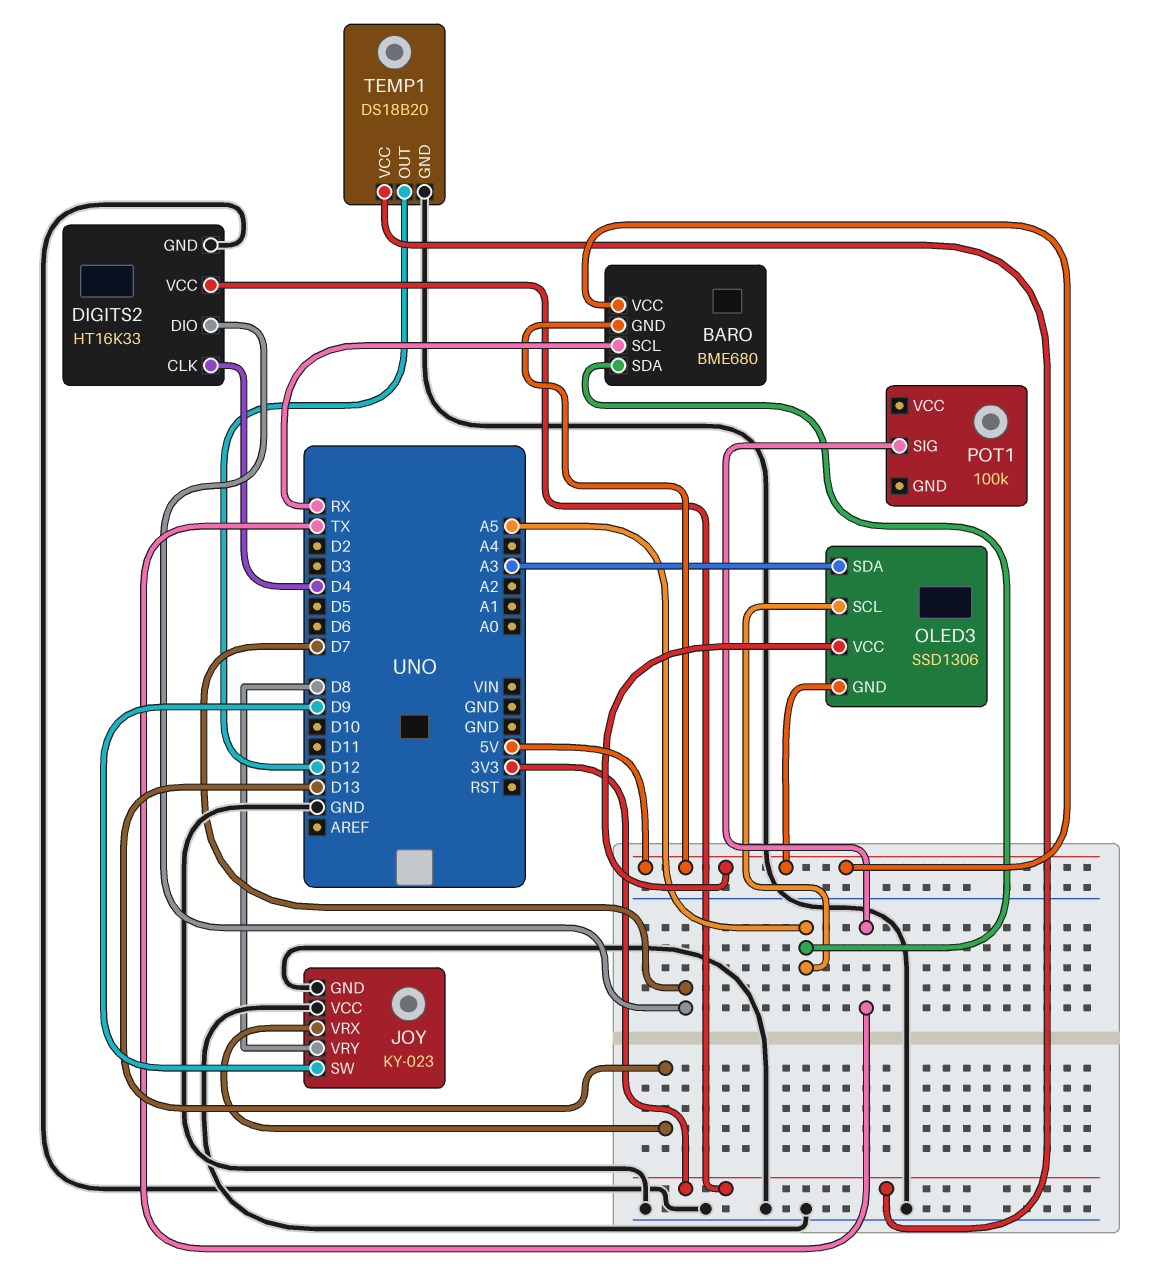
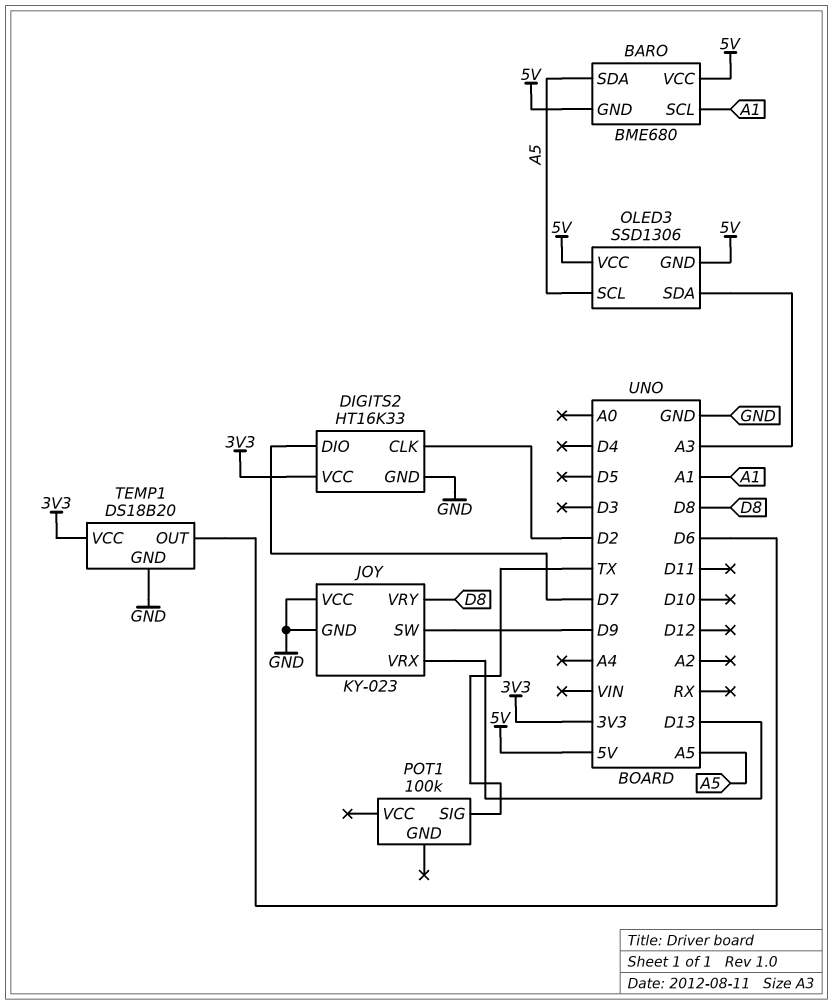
BARO pin SCL: RX -> A1
DIGITS2 pin CLK: D4 -> D2
TEMP1 pin OUT: D12 -> D6

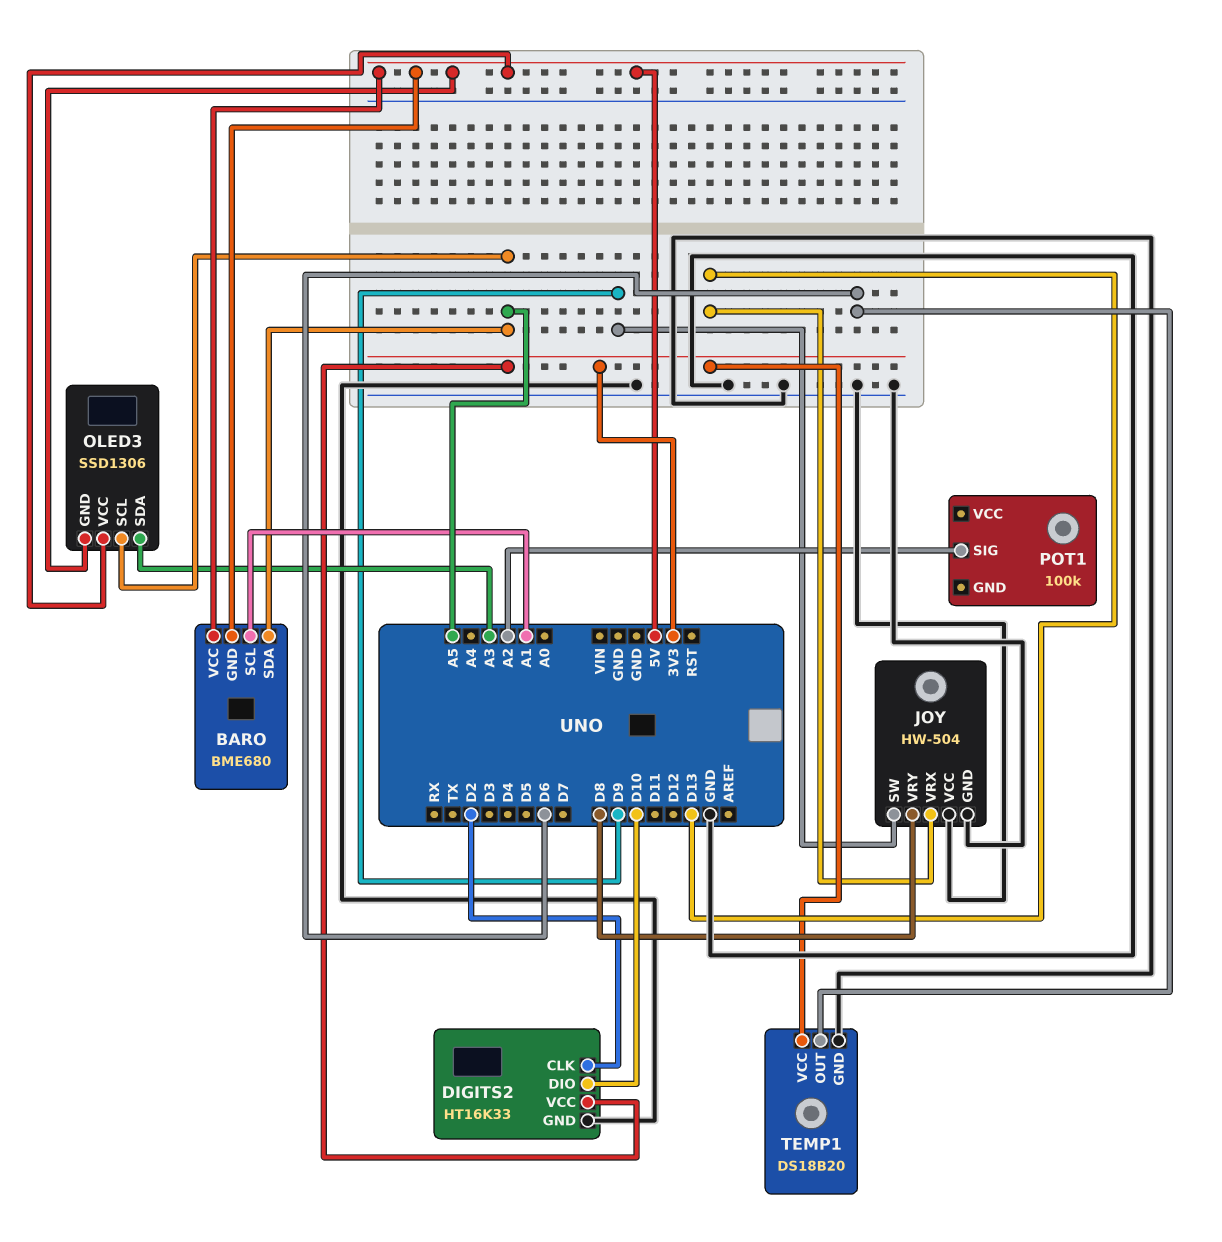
DIGITS2 pin DIO: D7 -> D10
JOY: KY-023 -> HW-504
POT1 pin SIG: TX -> A2

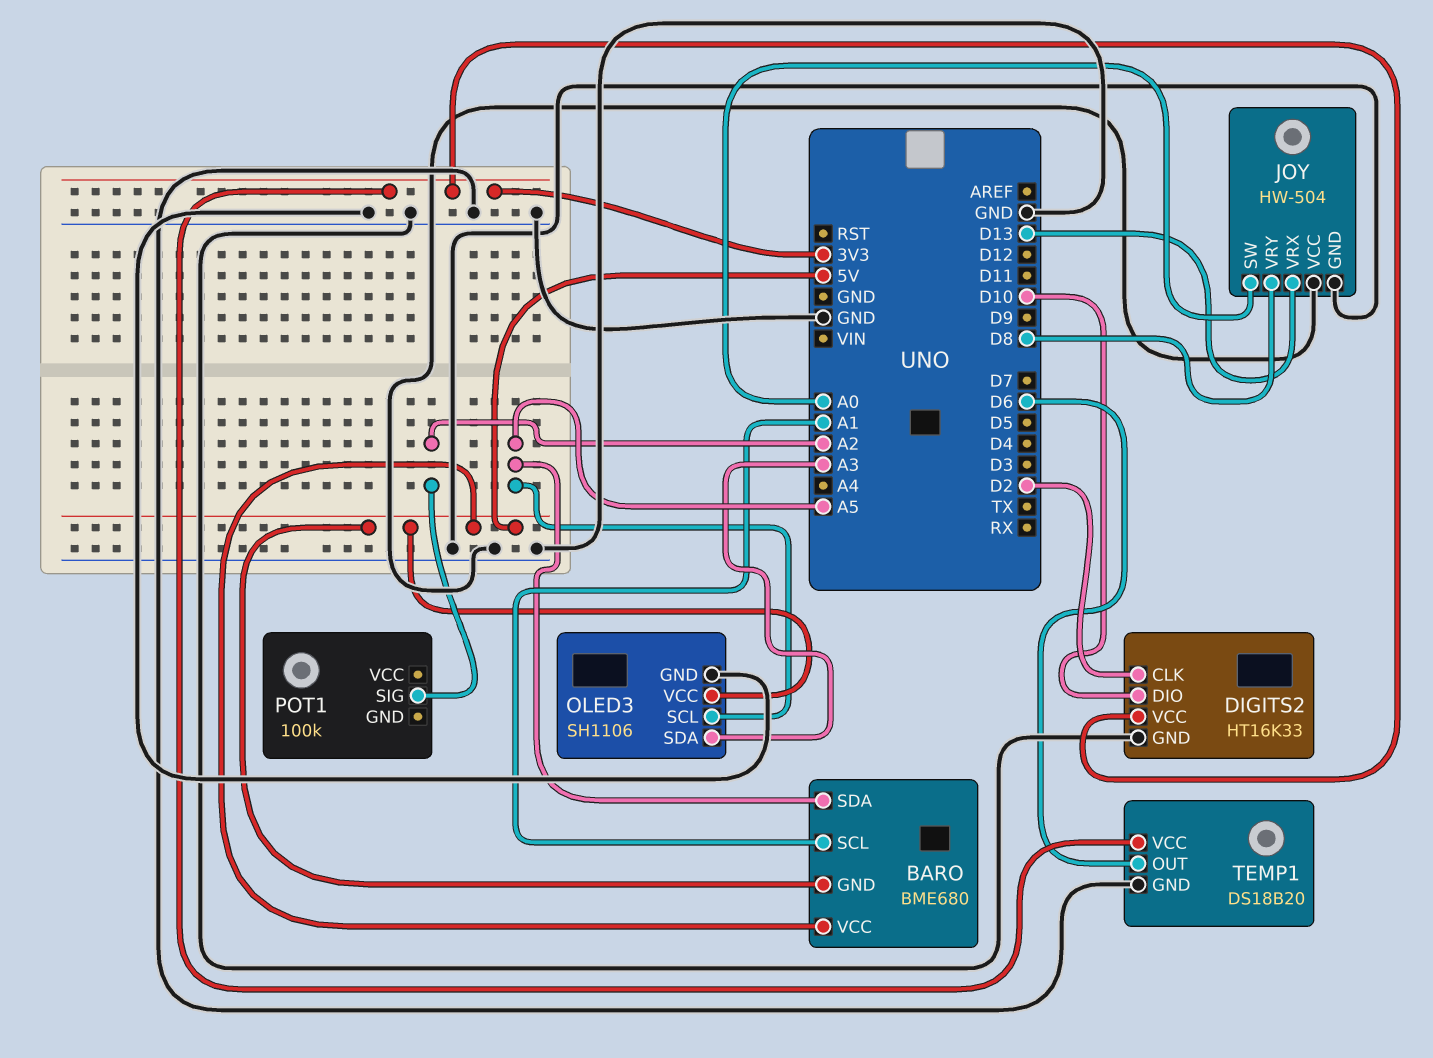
JOY pin SW: D9 -> A0
OLED3: SSD1306 -> SH1106
OLED3 pin GND: 5V -> GND

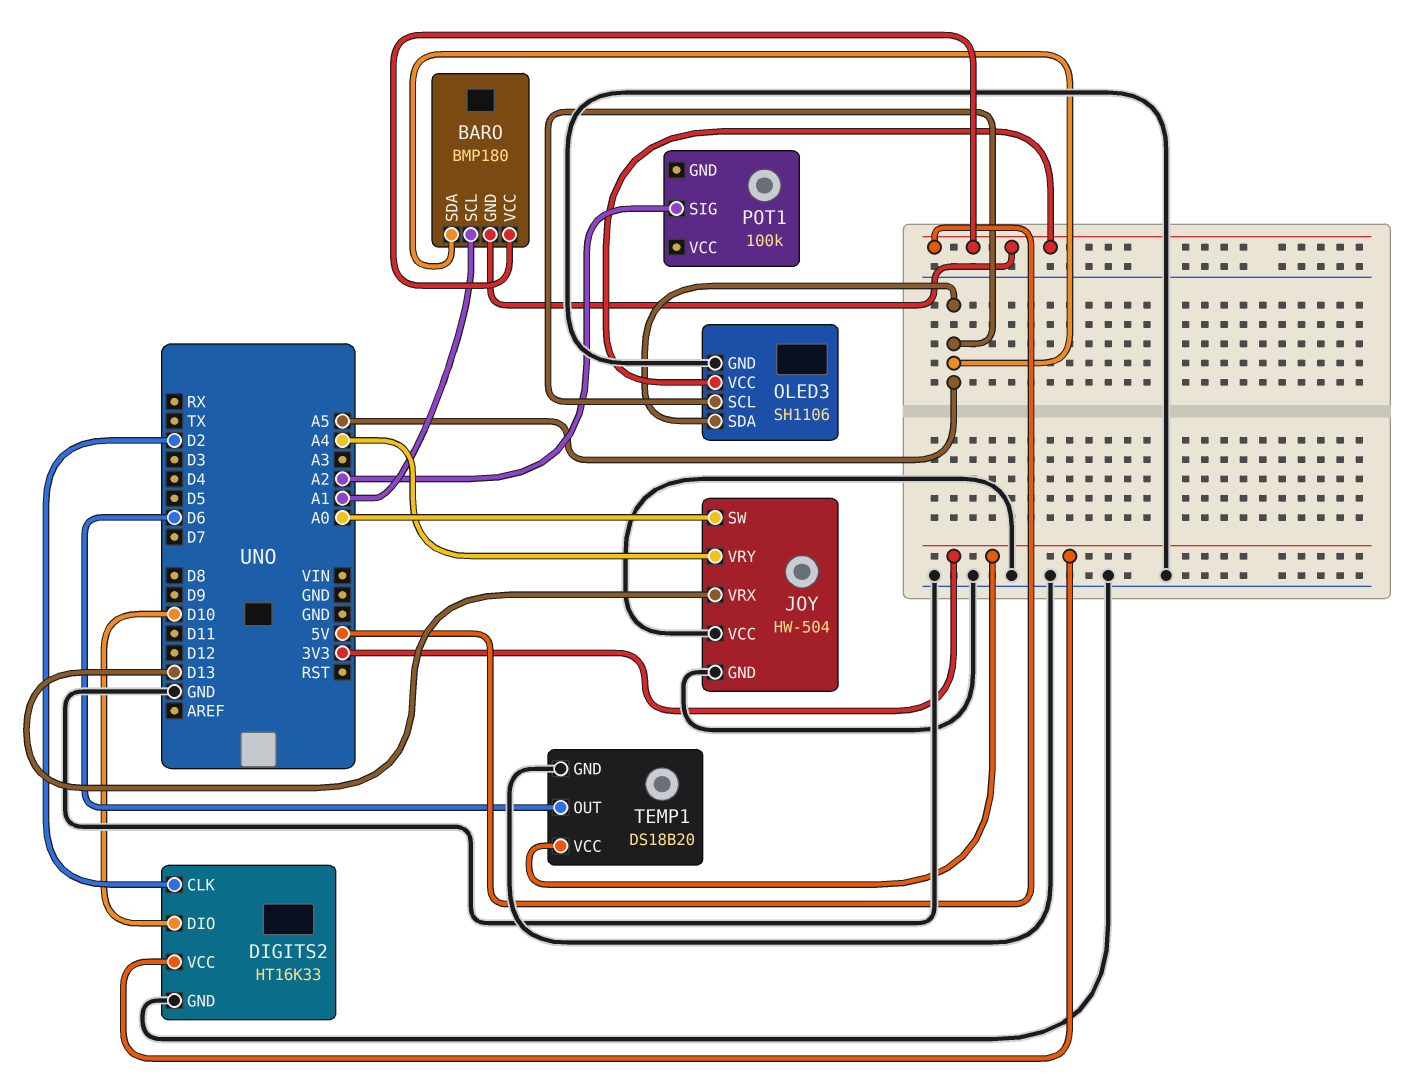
BARO: BME680 -> BMP180
JOY pin VRY: D8 -> A4
OLED3 pin SDA: A3 -> A5

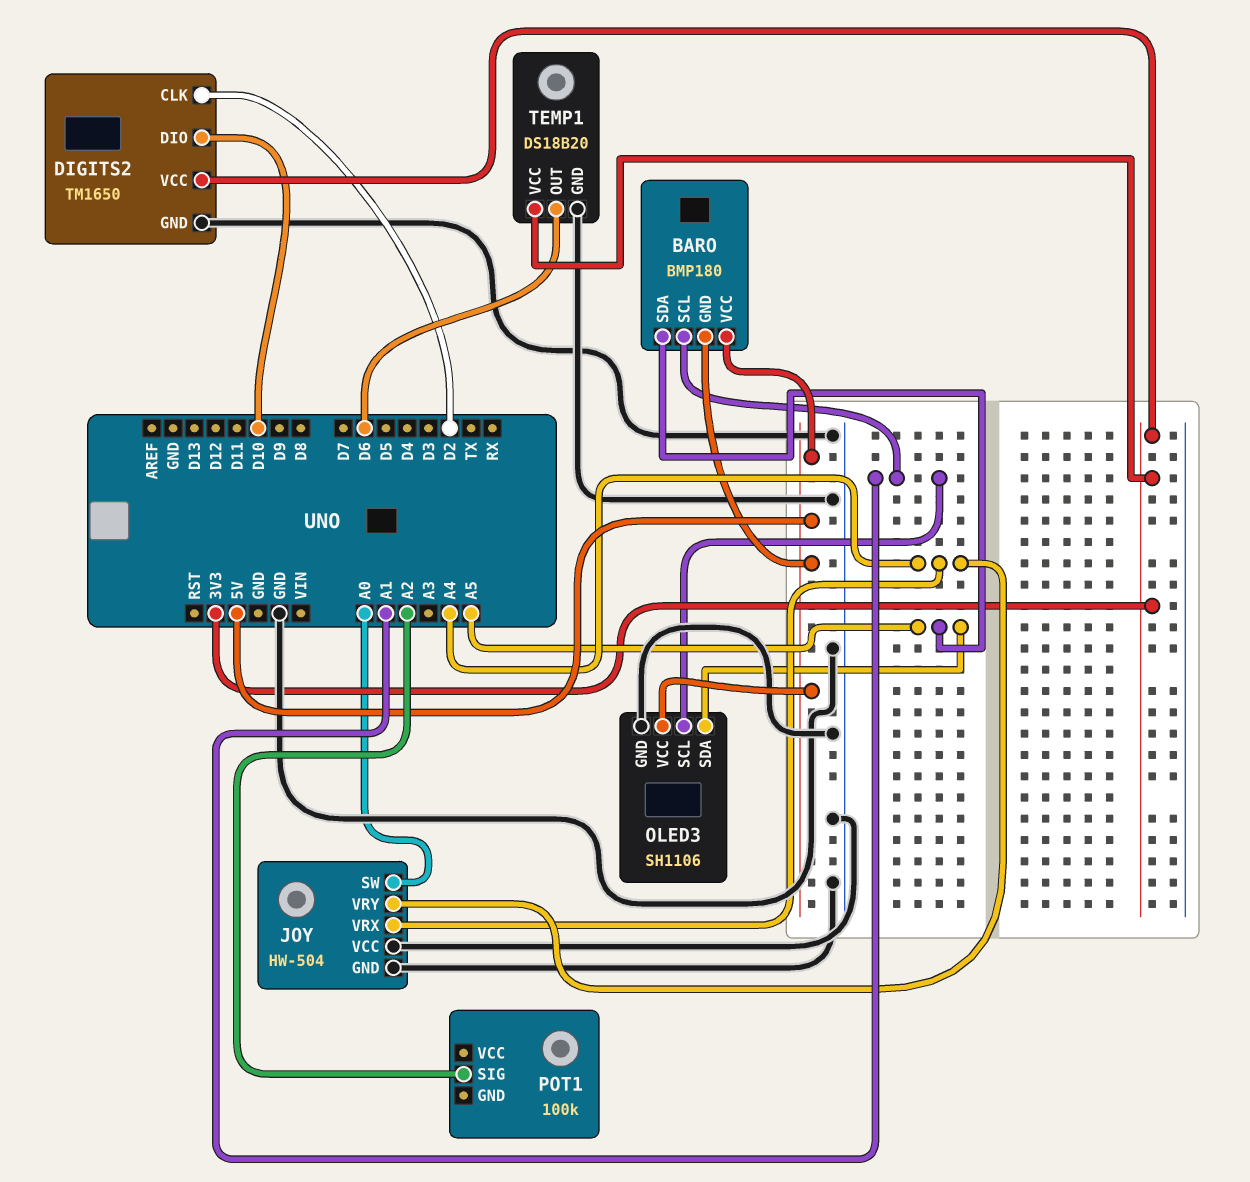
DIGITS2: HT16K33 -> TM1650
JOY pin VRX: D13 -> A4
OLED3 pin SCL: A5 -> A1

